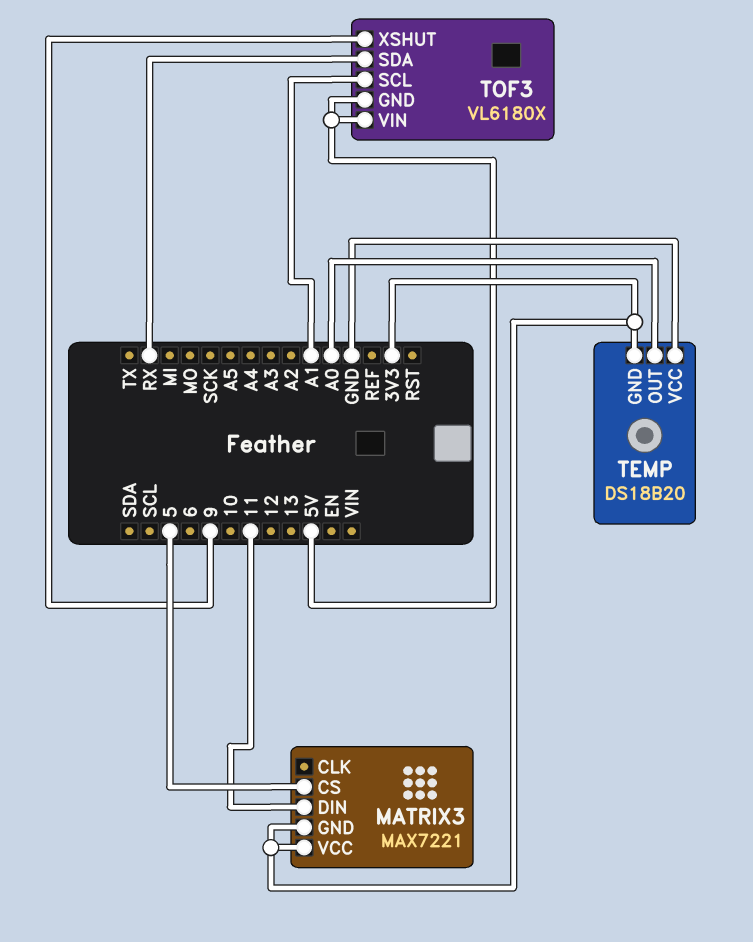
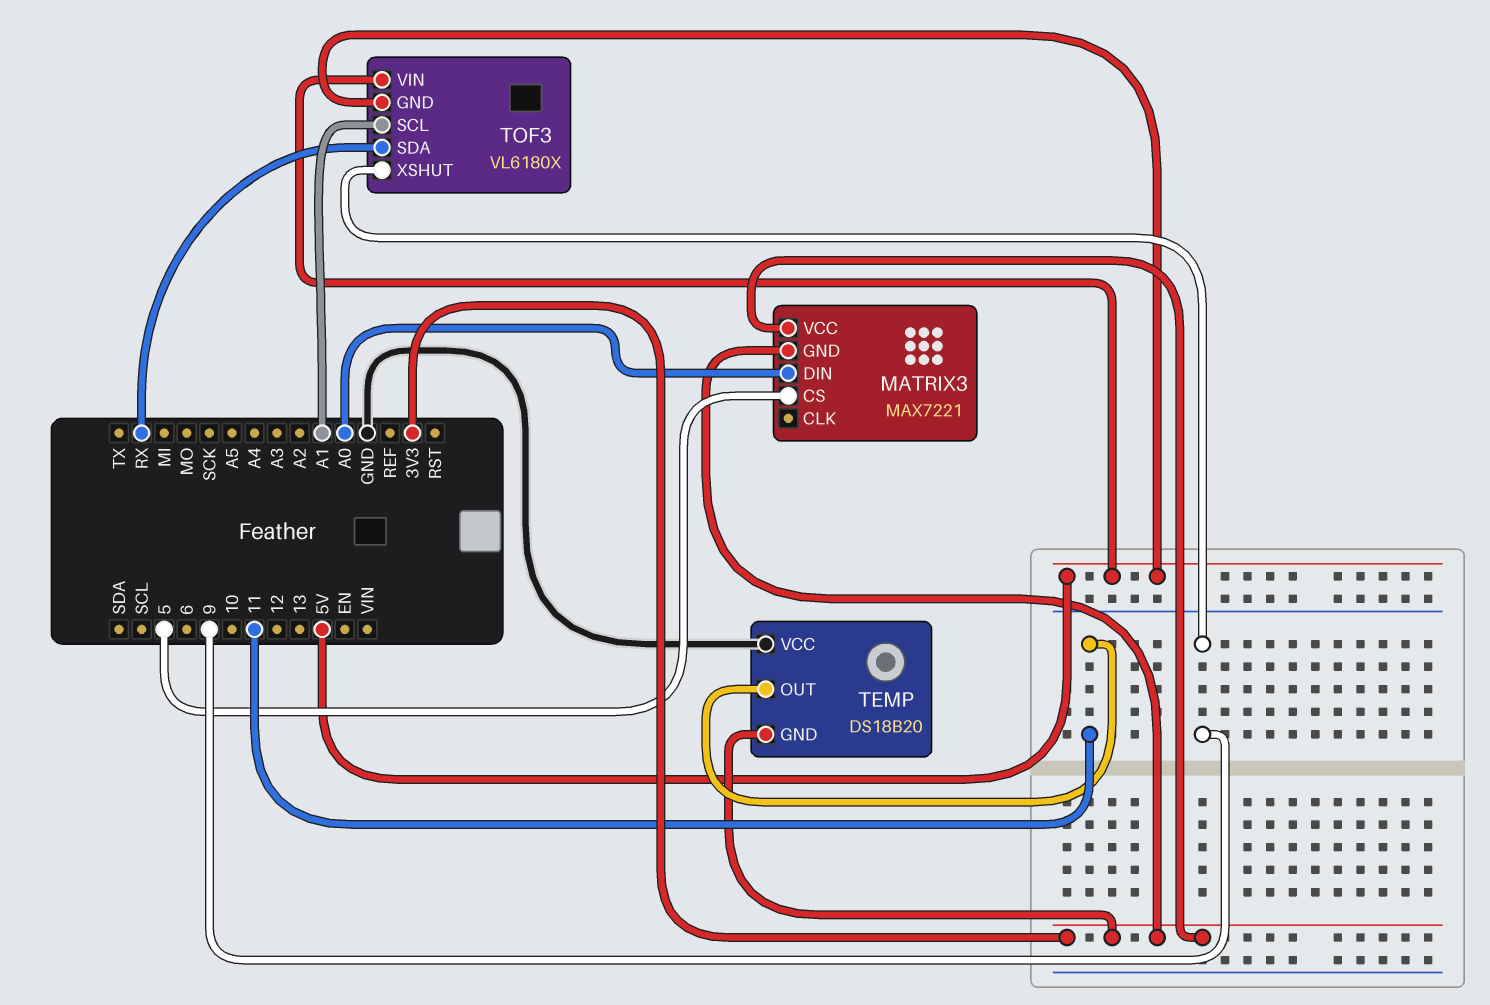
MATRIX3 pin DIN: 11 -> A0
TEMP pin OUT: A0 -> 11

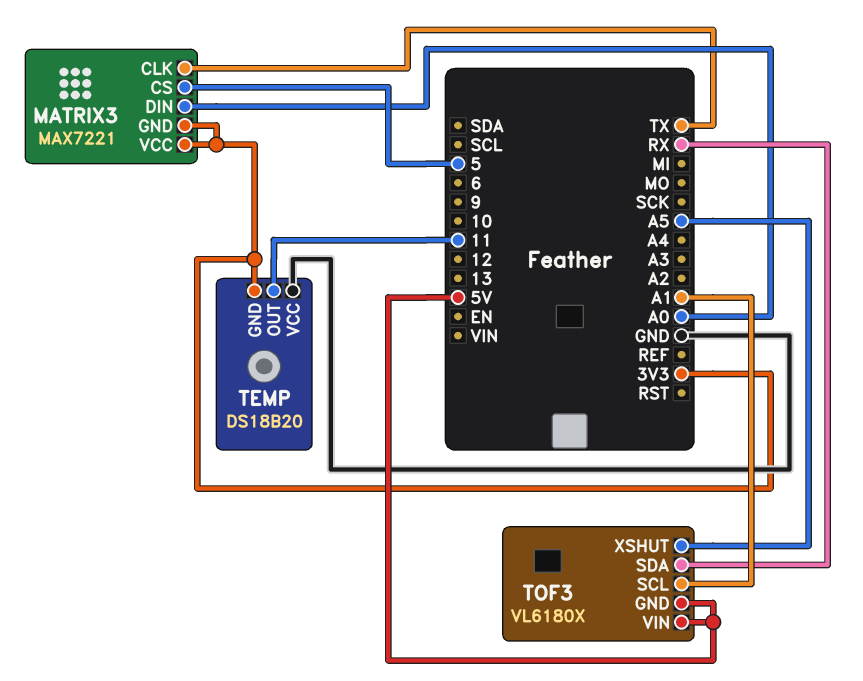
MATRIX3 pin CLK: none -> TX
TOF3 pin XSHUT: 9 -> A5

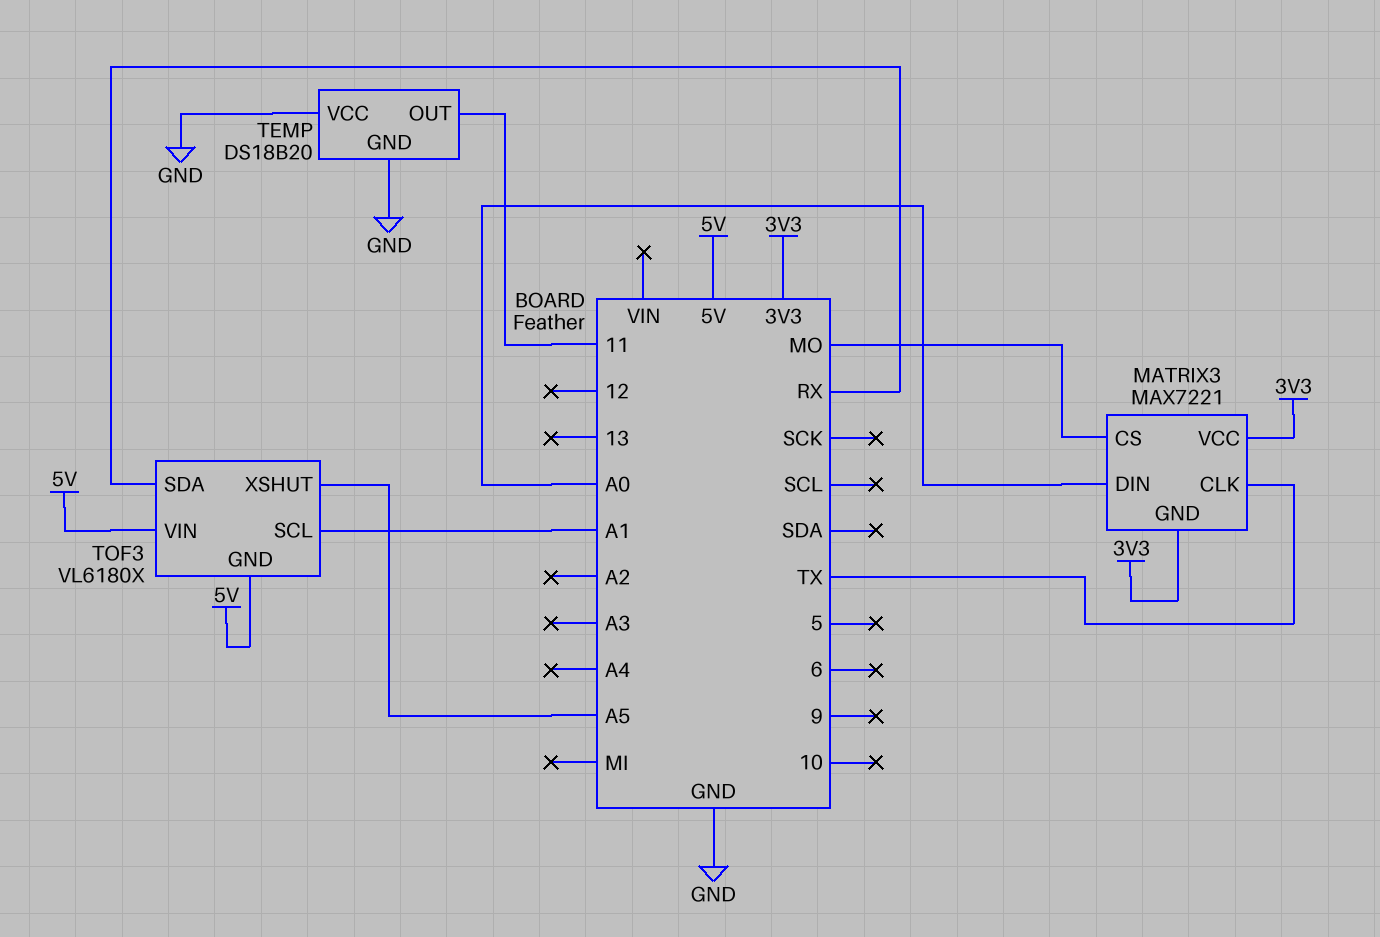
MATRIX3 pin CS: 5 -> MO
TEMP pin GND: 3V3 -> GND

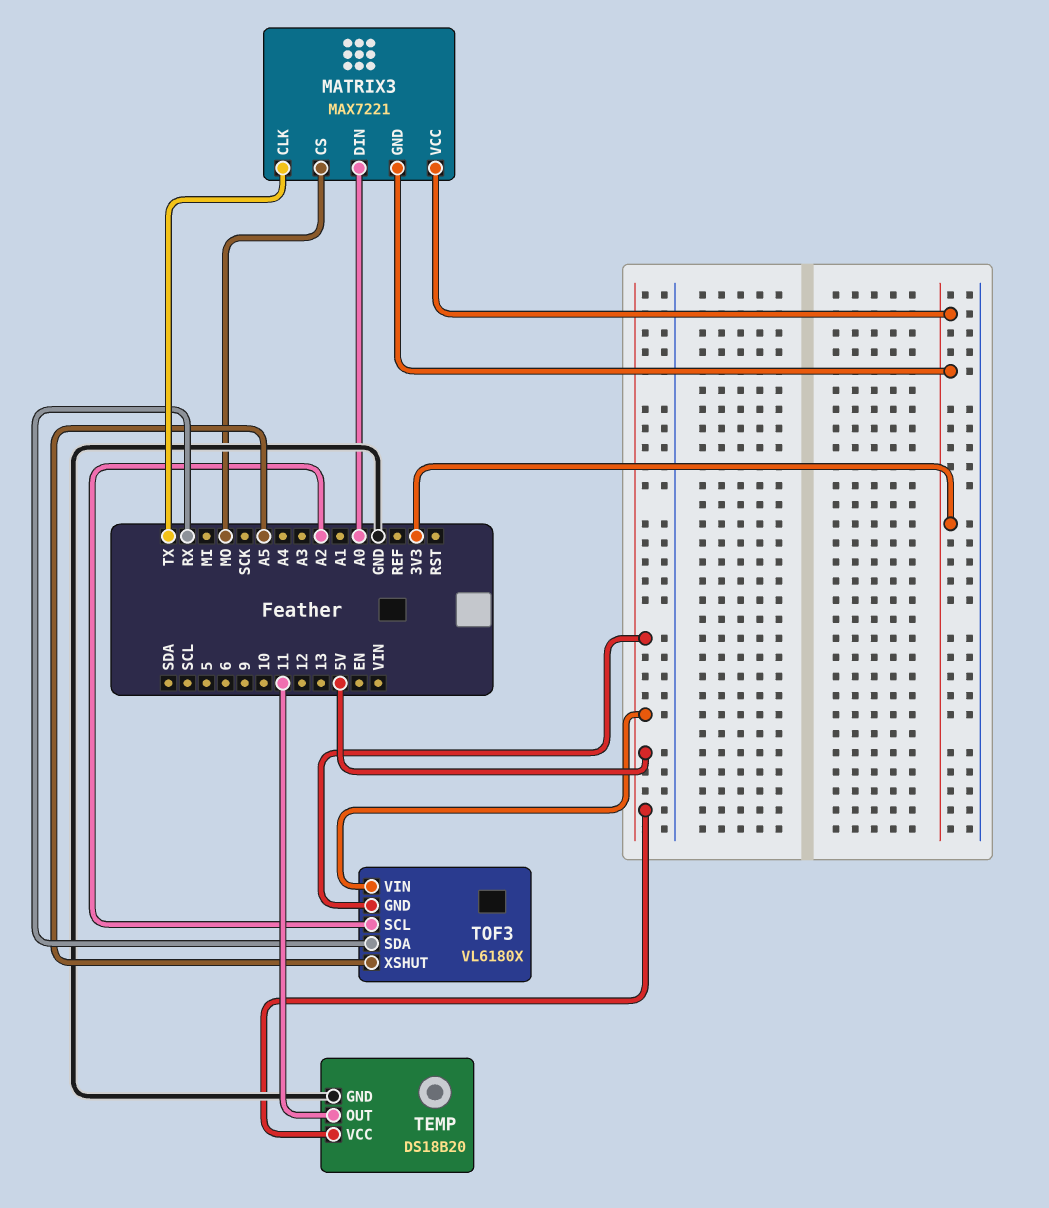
TEMP pin VCC: GND -> 5V
TOF3 pin SCL: A1 -> A2

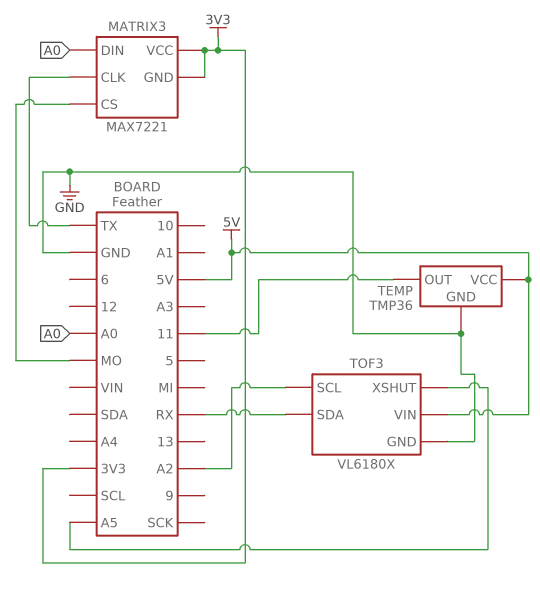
TEMP: DS18B20 -> TMP36
TOF3 pin GND: 5V -> GND

